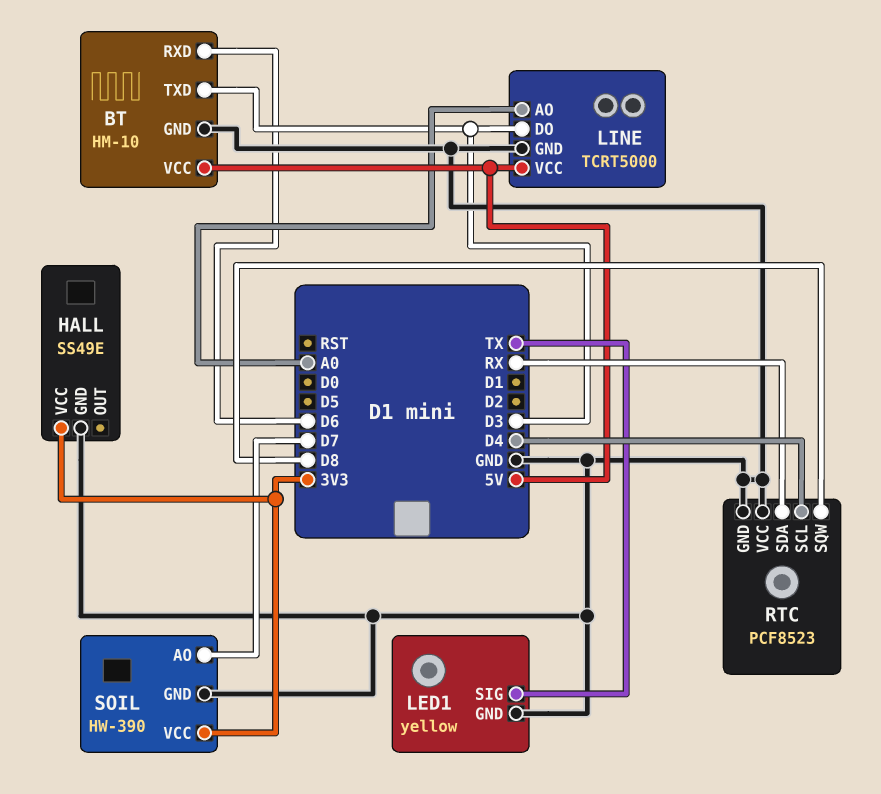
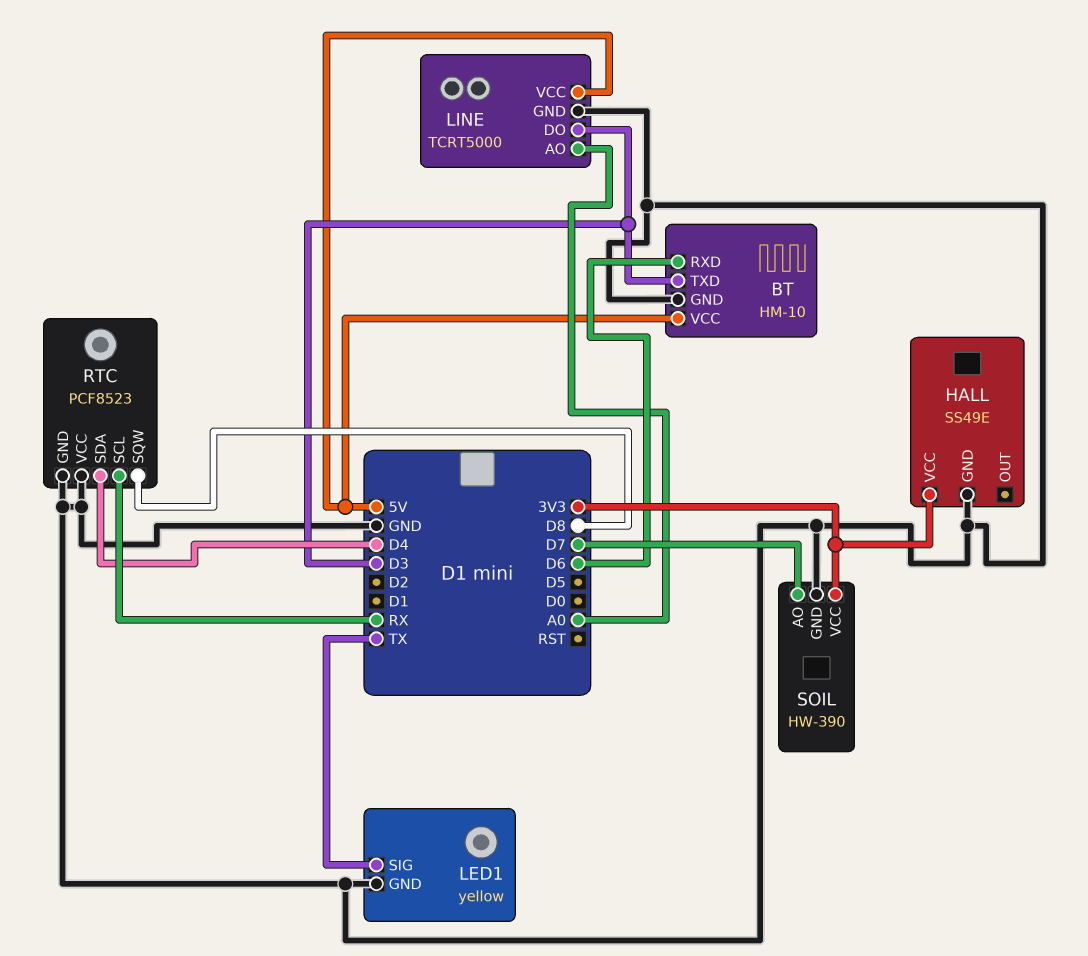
RTC pin SCL: D4 -> RX
RTC pin SDA: RX -> D4

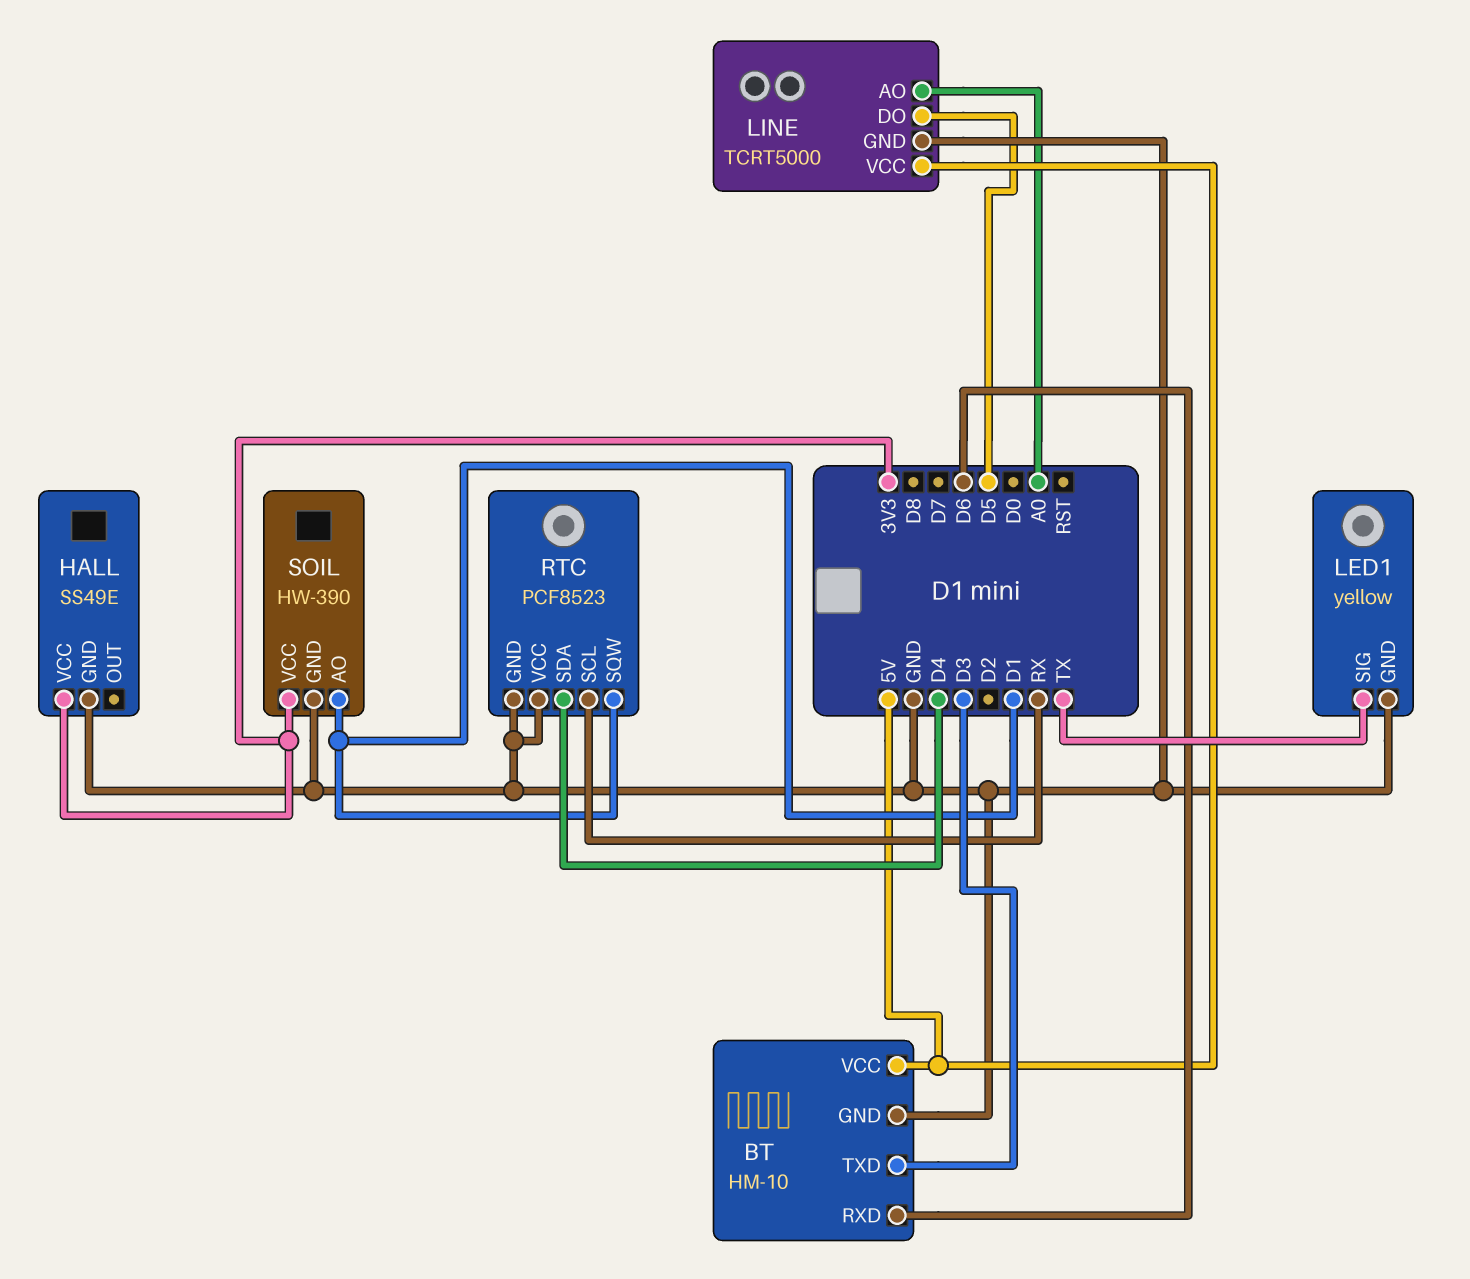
LINE pin DO: D3 -> D5
RTC pin SQW: D8 -> D1
SOIL pin AO: D7 -> D1

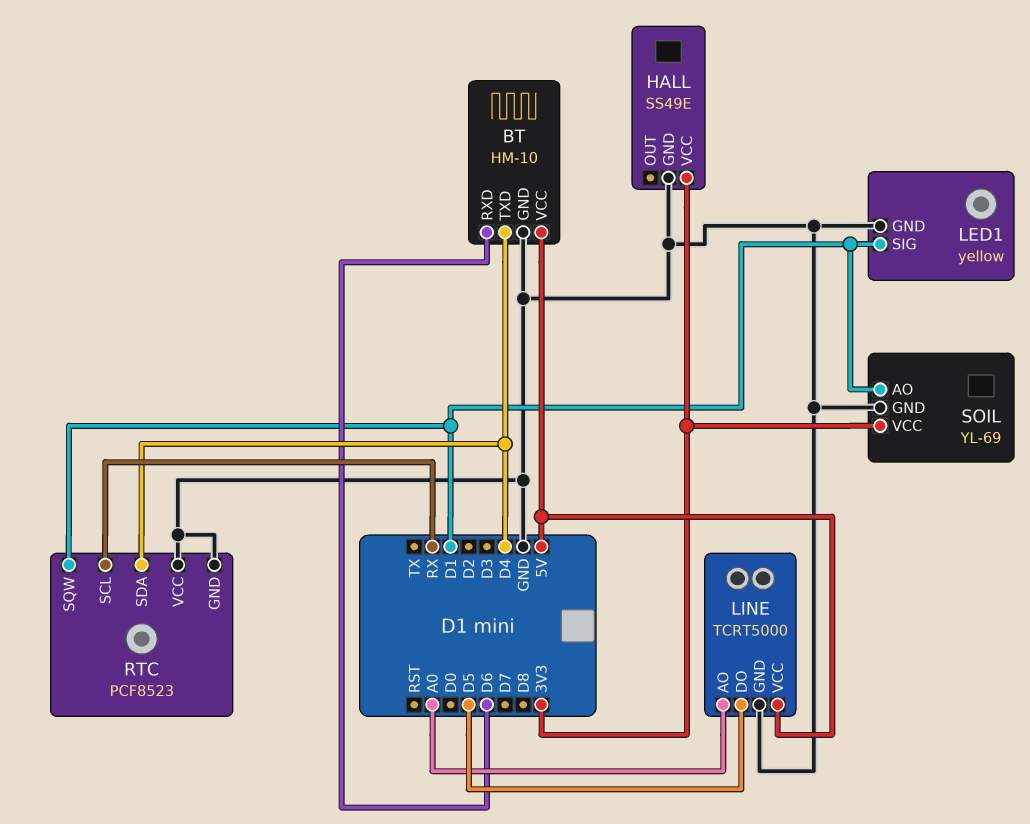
BT pin TXD: D3 -> D4
LED1 pin SIG: TX -> D1
SOIL: HW-390 -> YL-69

